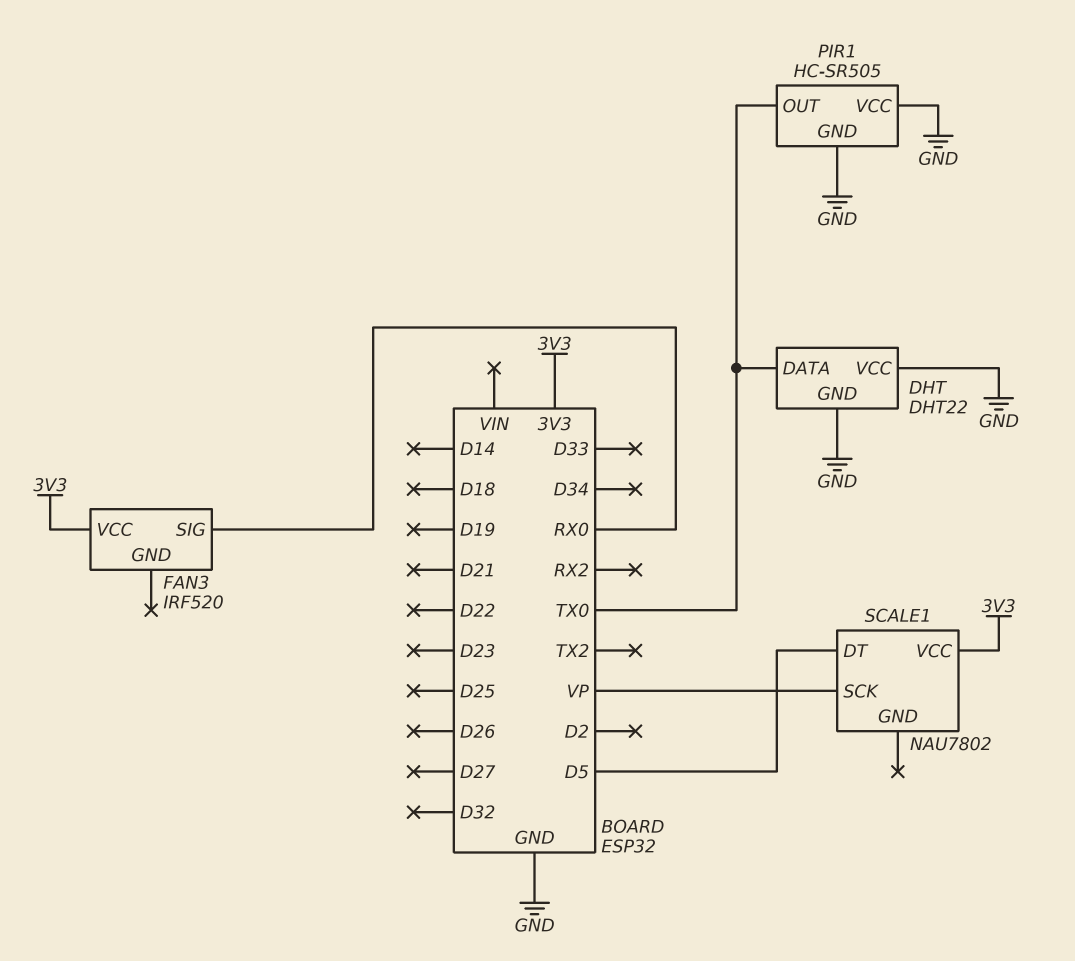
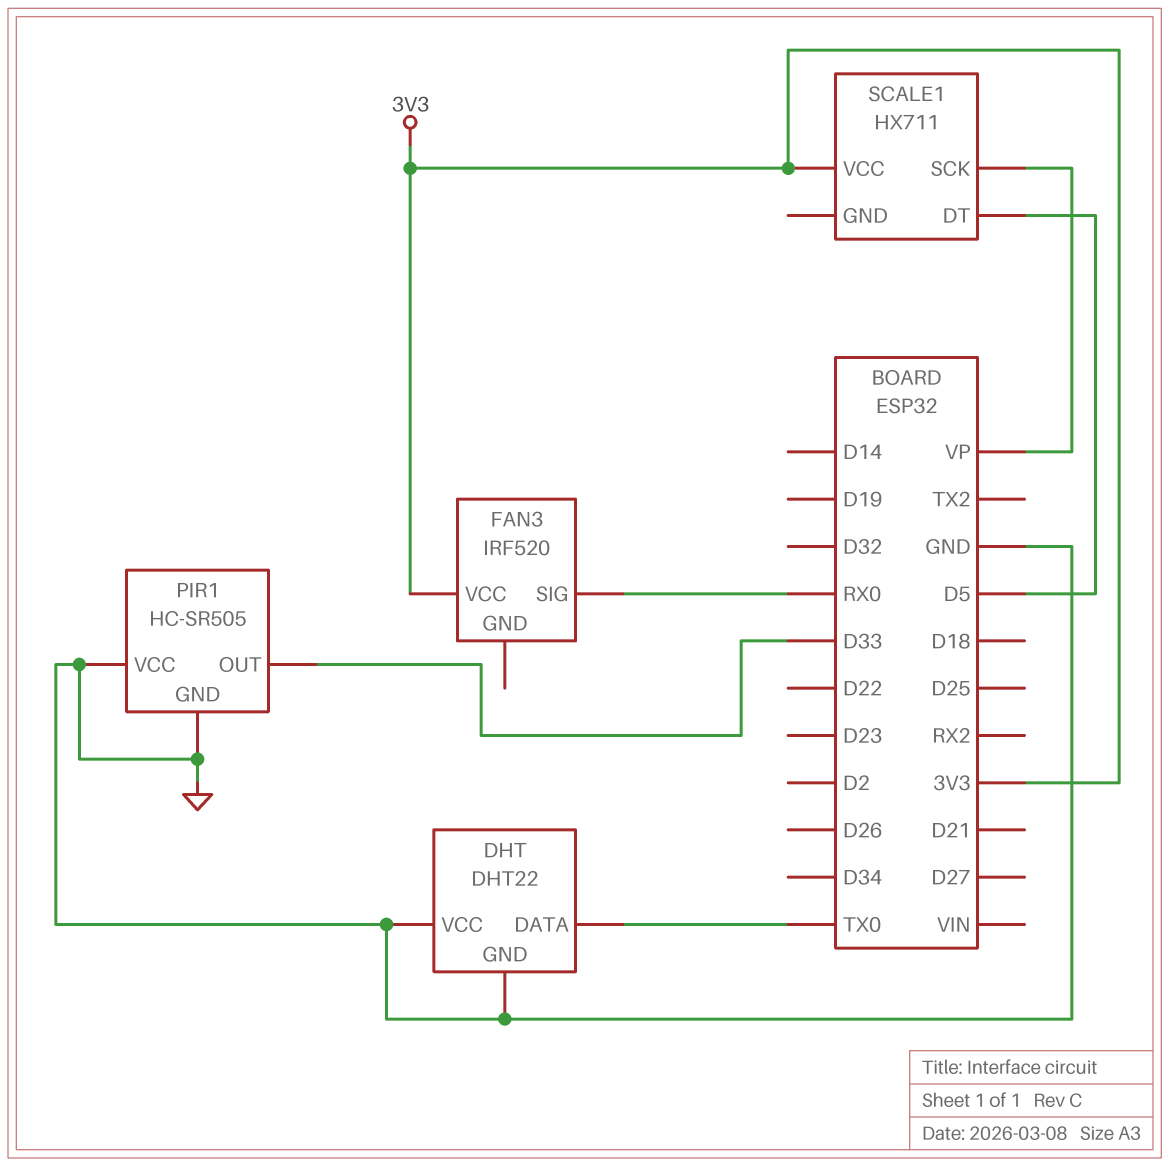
PIR1 pin OUT: TX0 -> D33
SCALE1: NAU7802 -> HX711

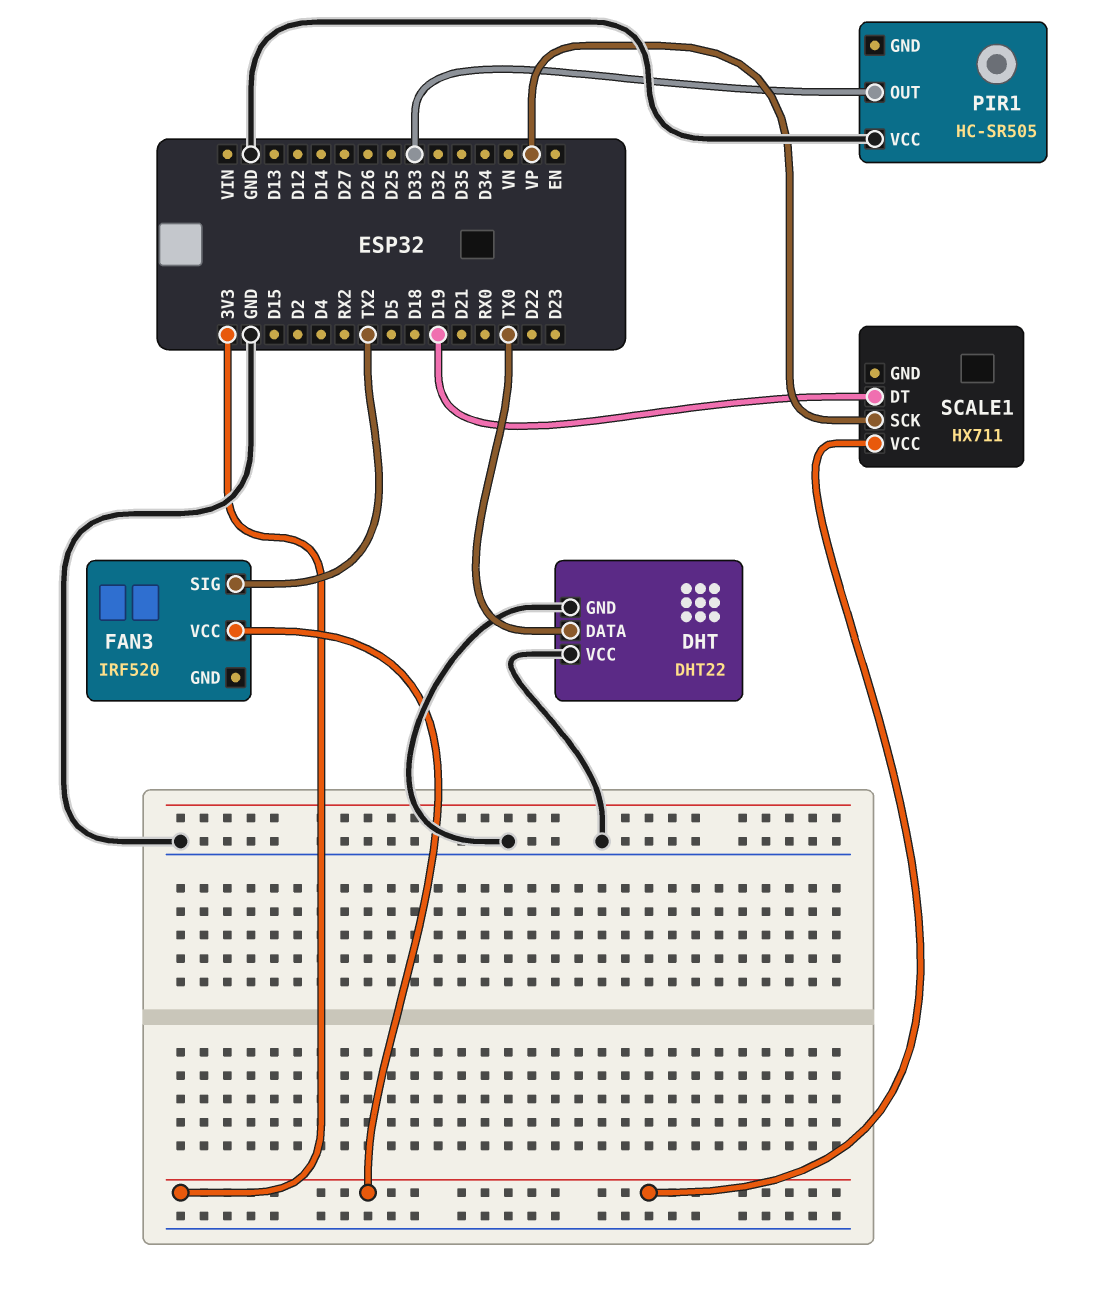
FAN3 pin SIG: RX0 -> TX2
PIR1 pin GND: GND -> none
SCALE1 pin DT: D5 -> D19

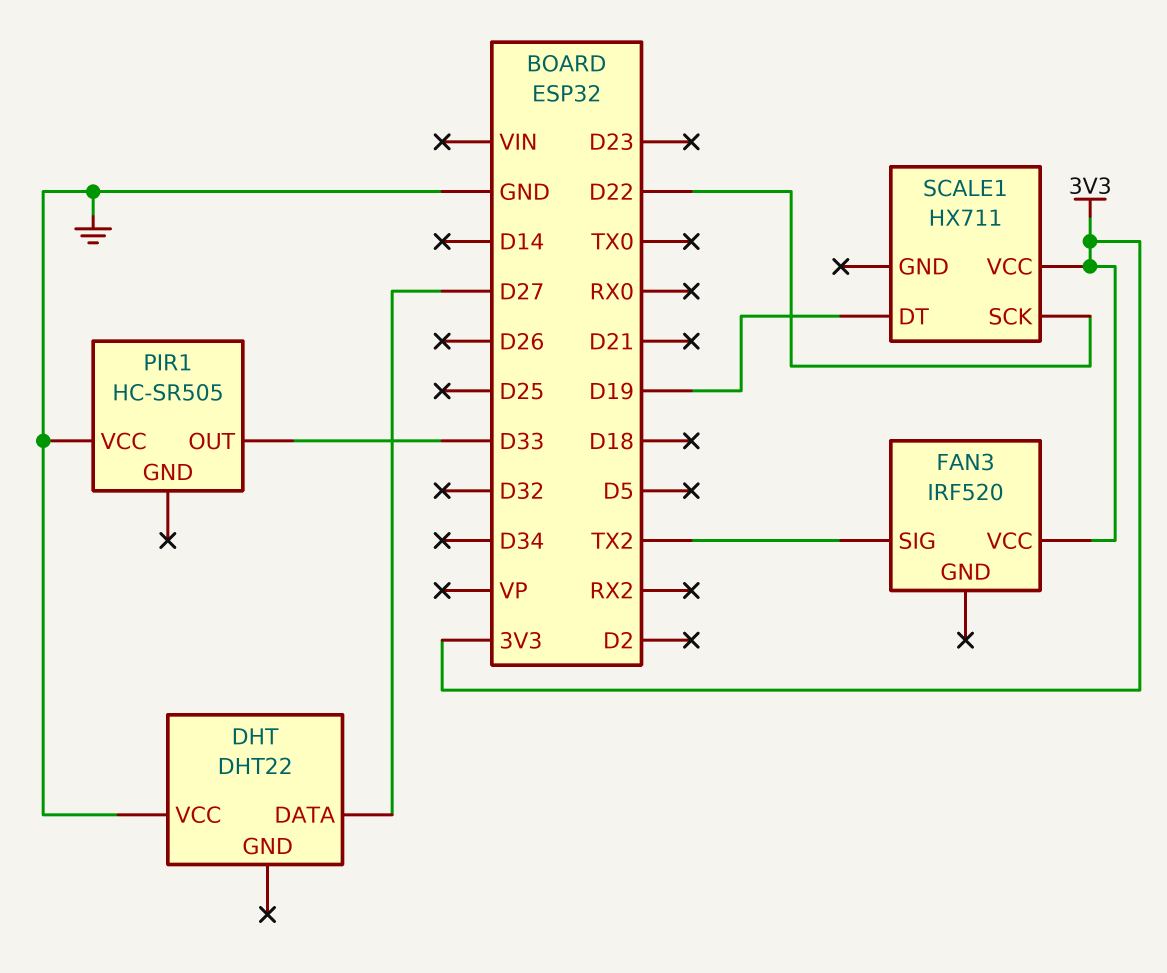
DHT pin DATA: TX0 -> D27
DHT pin GND: GND -> none
SCALE1 pin SCK: VP -> D22

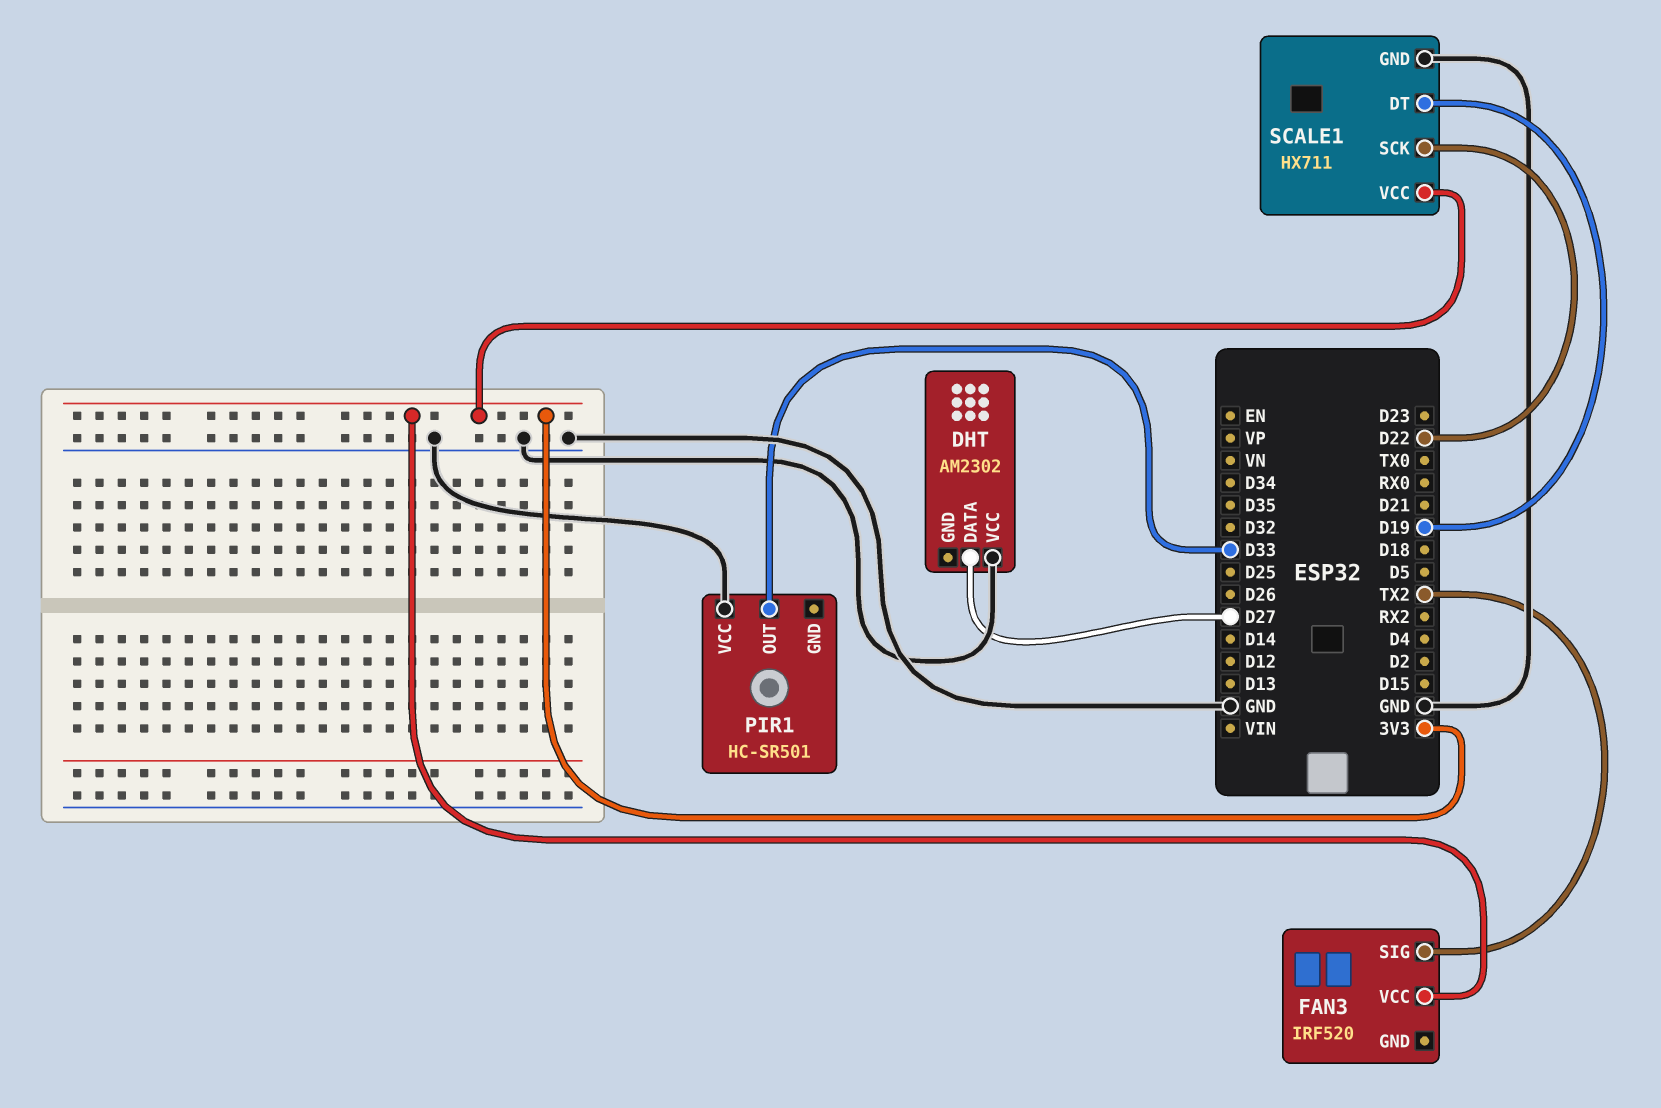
DHT: DHT22 -> AM2302
PIR1: HC-SR505 -> HC-SR501
SCALE1 pin GND: none -> GND

